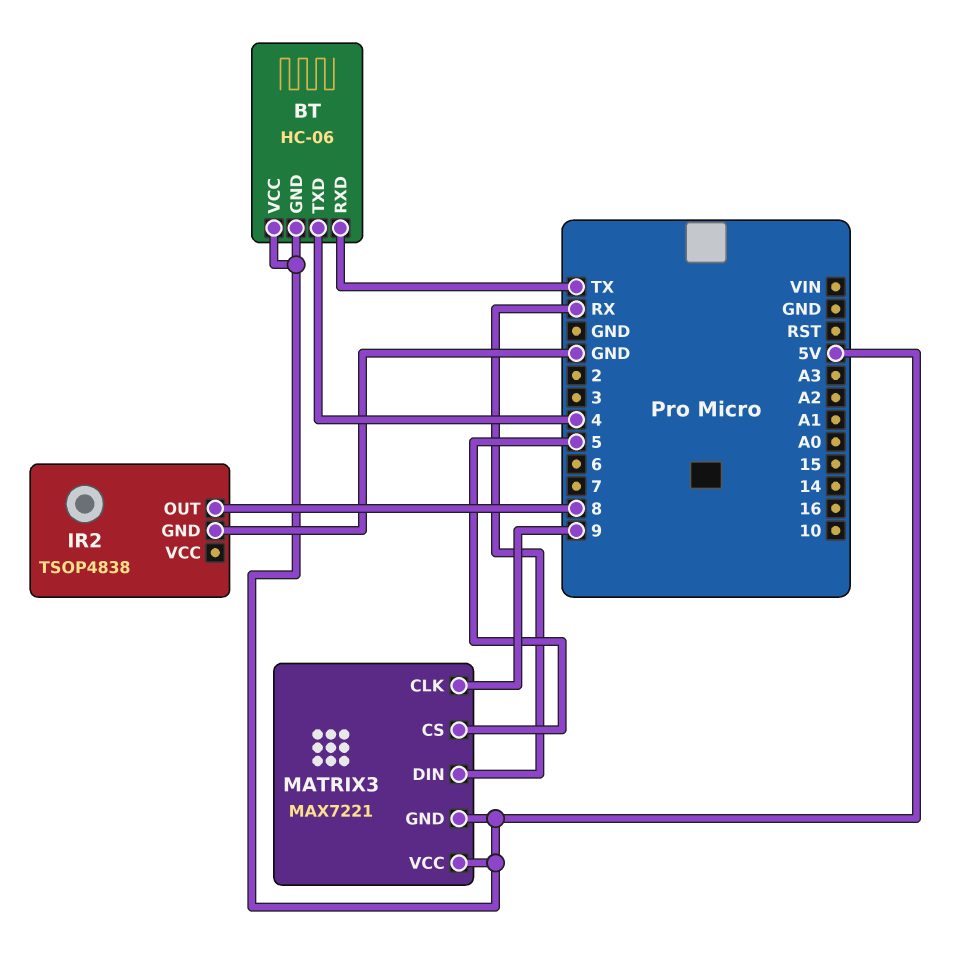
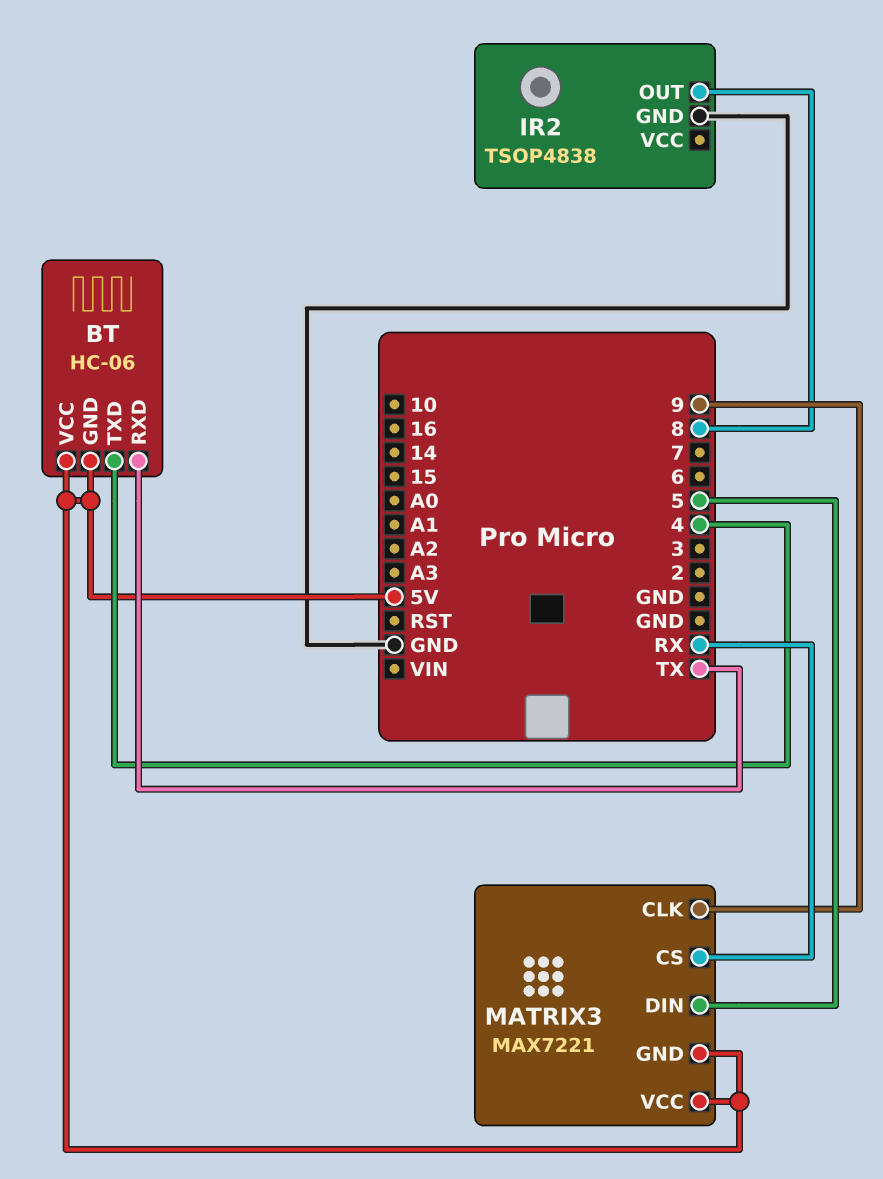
MATRIX3 pin CS: 5 -> RX
MATRIX3 pin DIN: RX -> 5

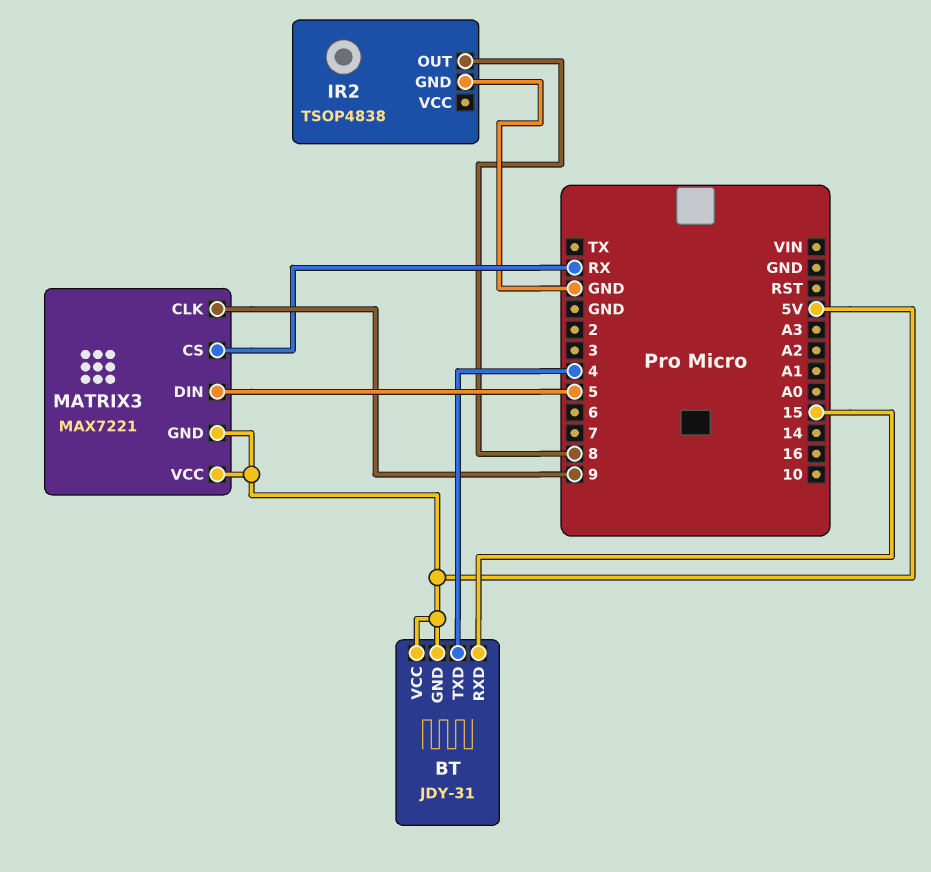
BT: HC-06 -> JDY-31
BT pin RXD: TX -> 15

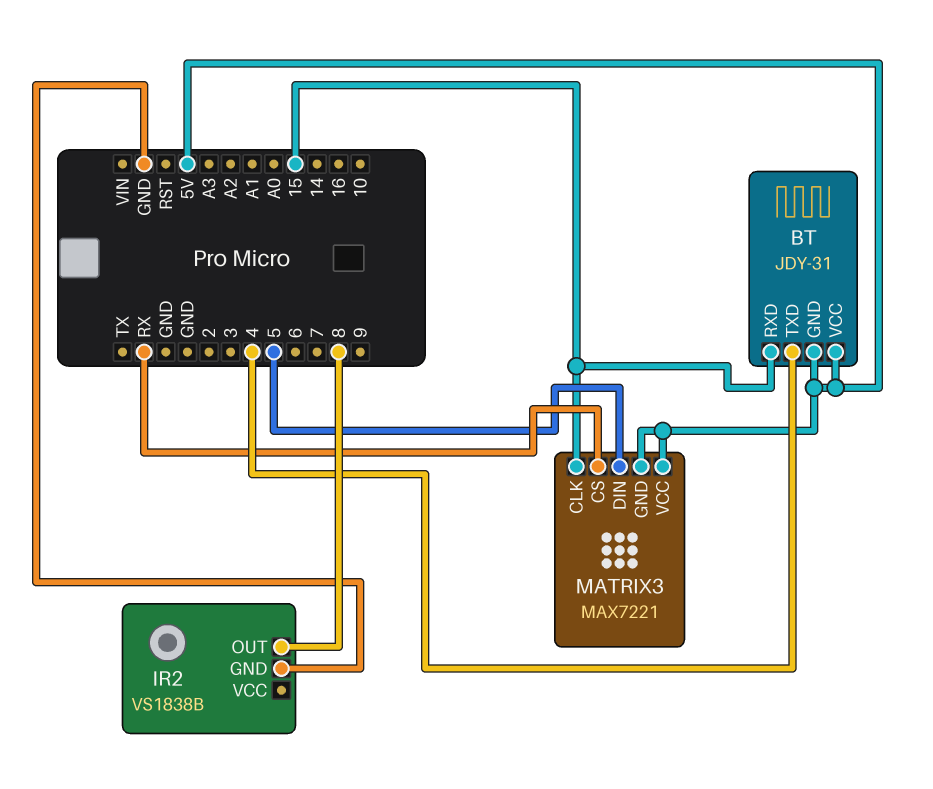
IR2: TSOP4838 -> VS1838B
MATRIX3 pin CLK: 9 -> 15

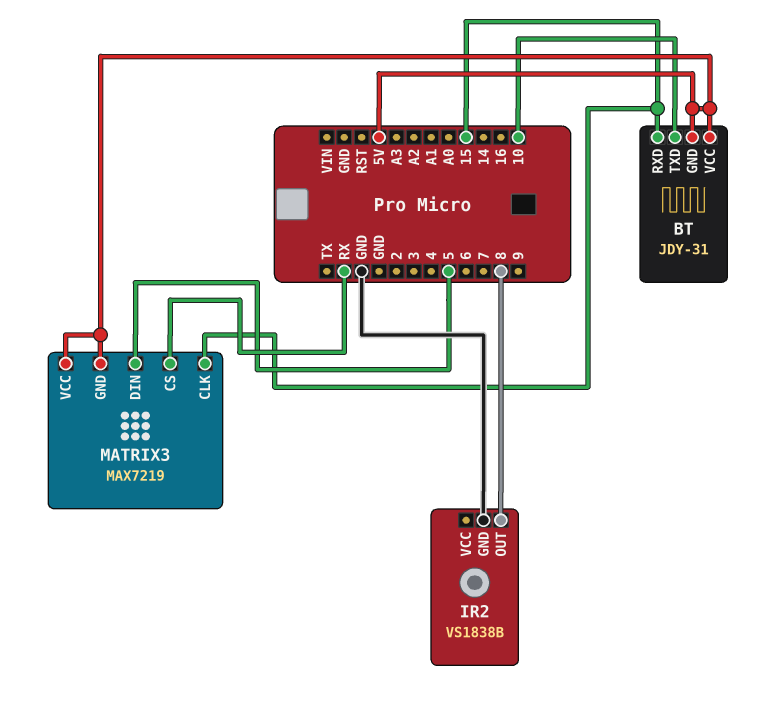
BT pin TXD: 4 -> 10
MATRIX3: MAX7221 -> MAX7219

